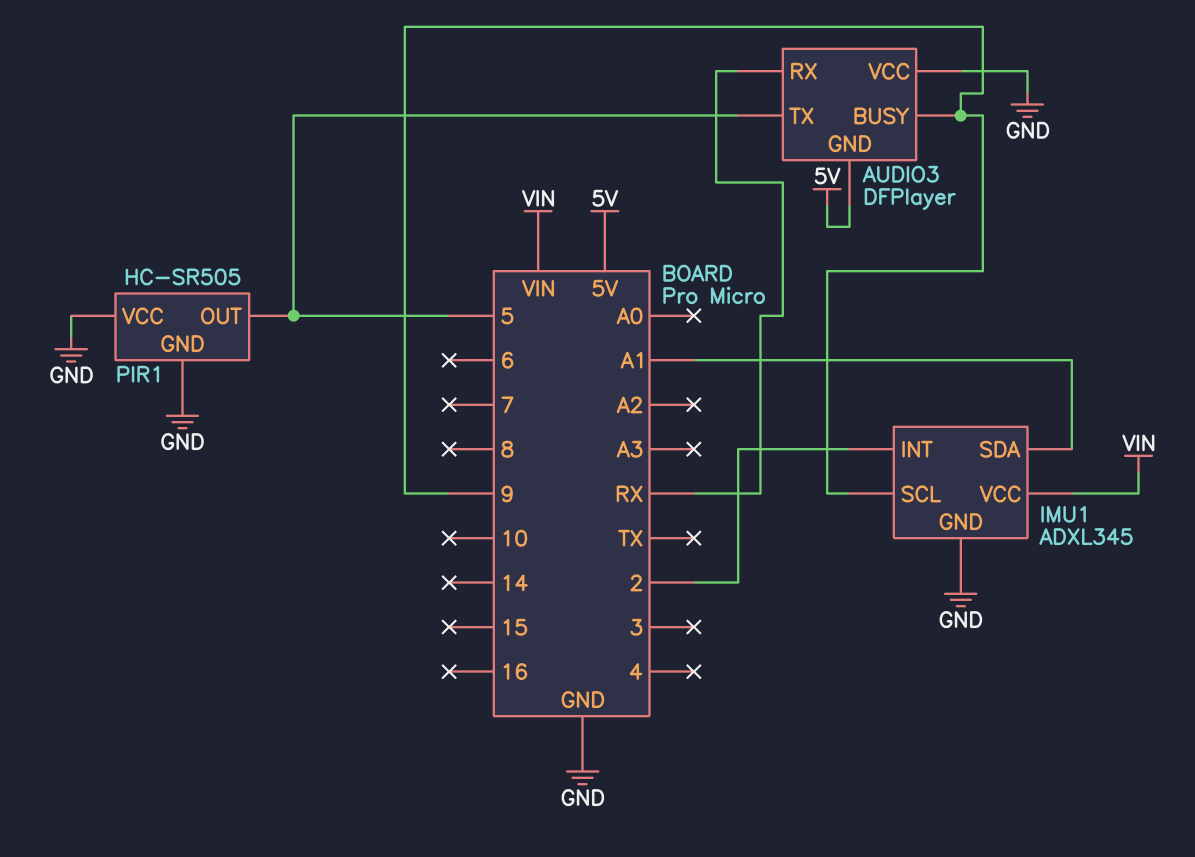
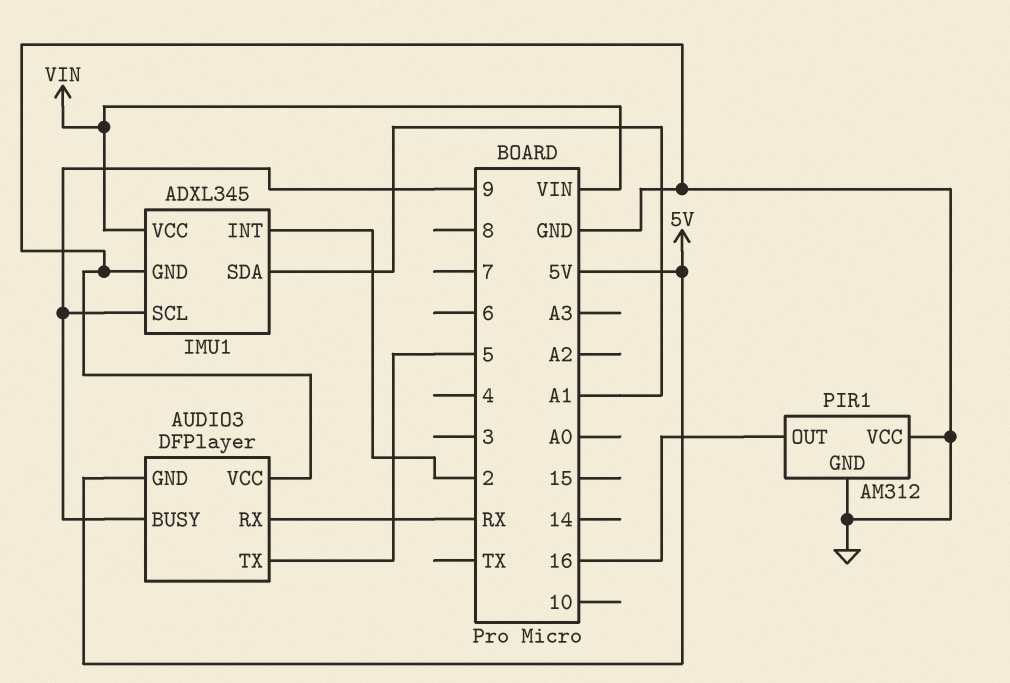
PIR1: HC-SR505 -> AM312
PIR1 pin OUT: 5 -> 16

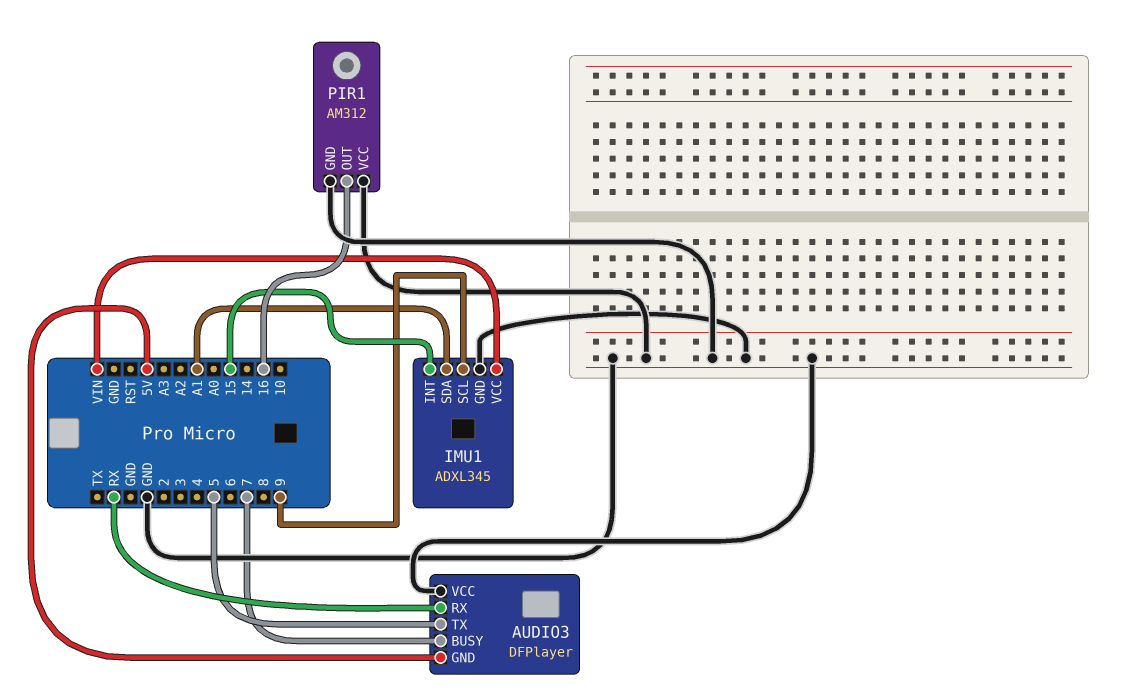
AUDIO3 pin BUSY: 9 -> 7
IMU1 pin INT: 2 -> 15

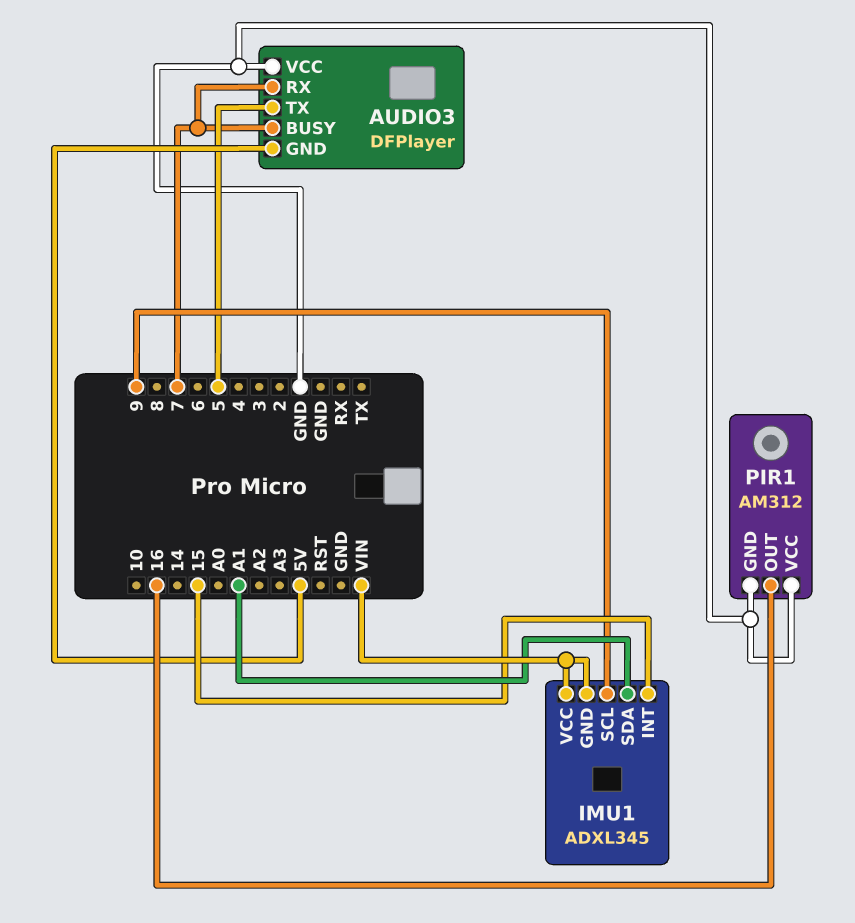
AUDIO3 pin RX: RX -> 7
IMU1 pin GND: GND -> VIN

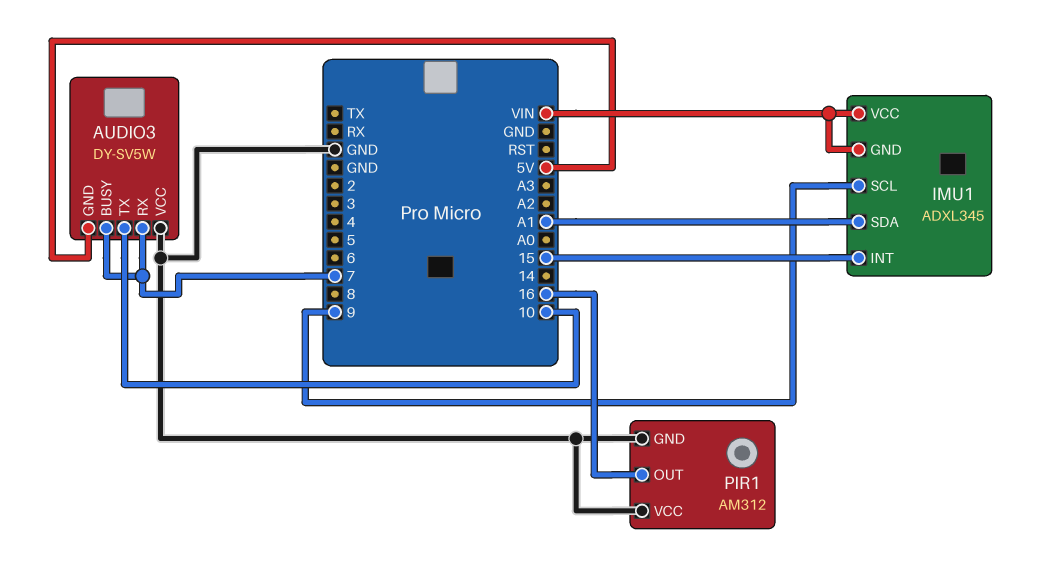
AUDIO3: DFPlayer -> DY-SV5W
AUDIO3 pin TX: 5 -> 10

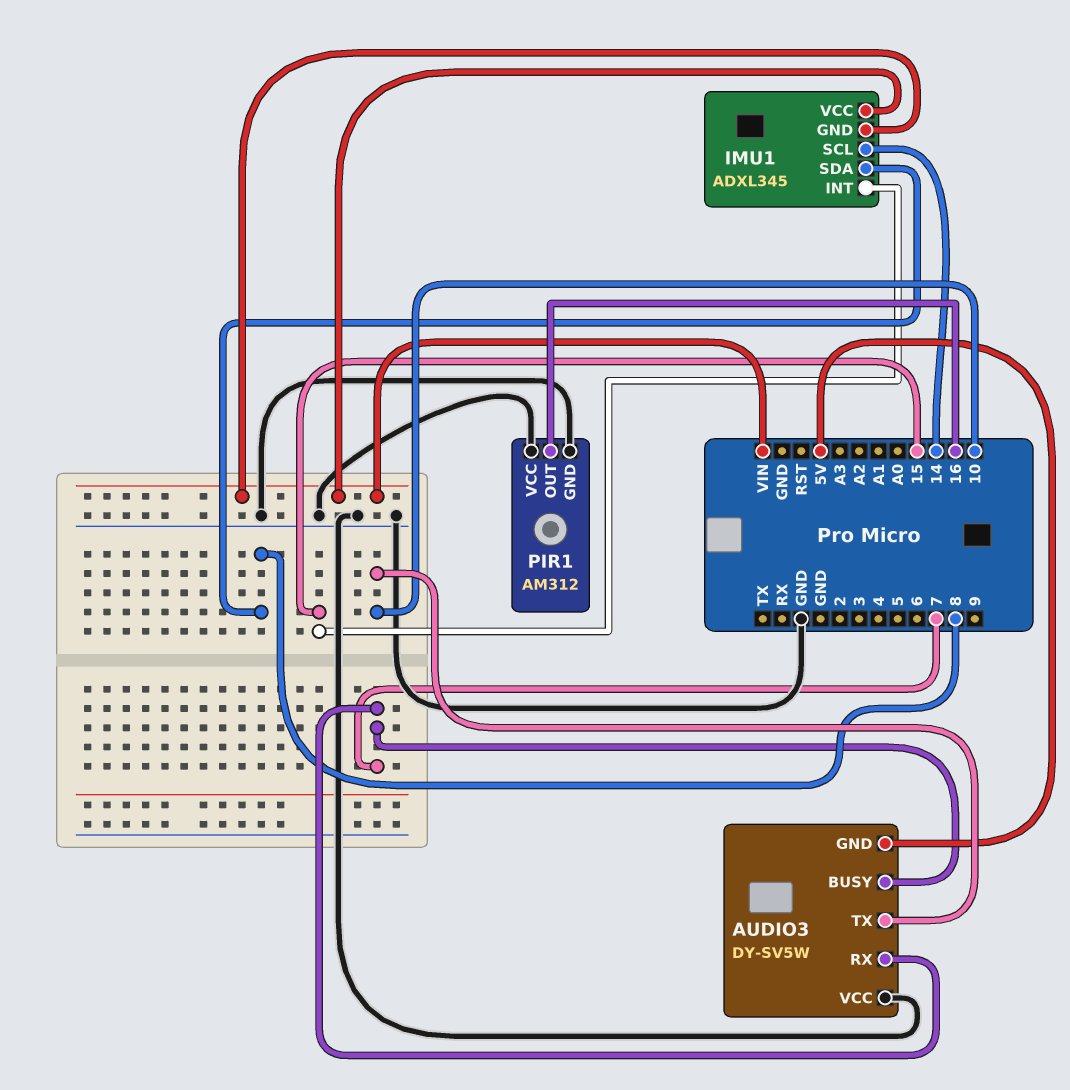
IMU1 pin SCL: 9 -> 14
IMU1 pin SDA: A1 -> 8

